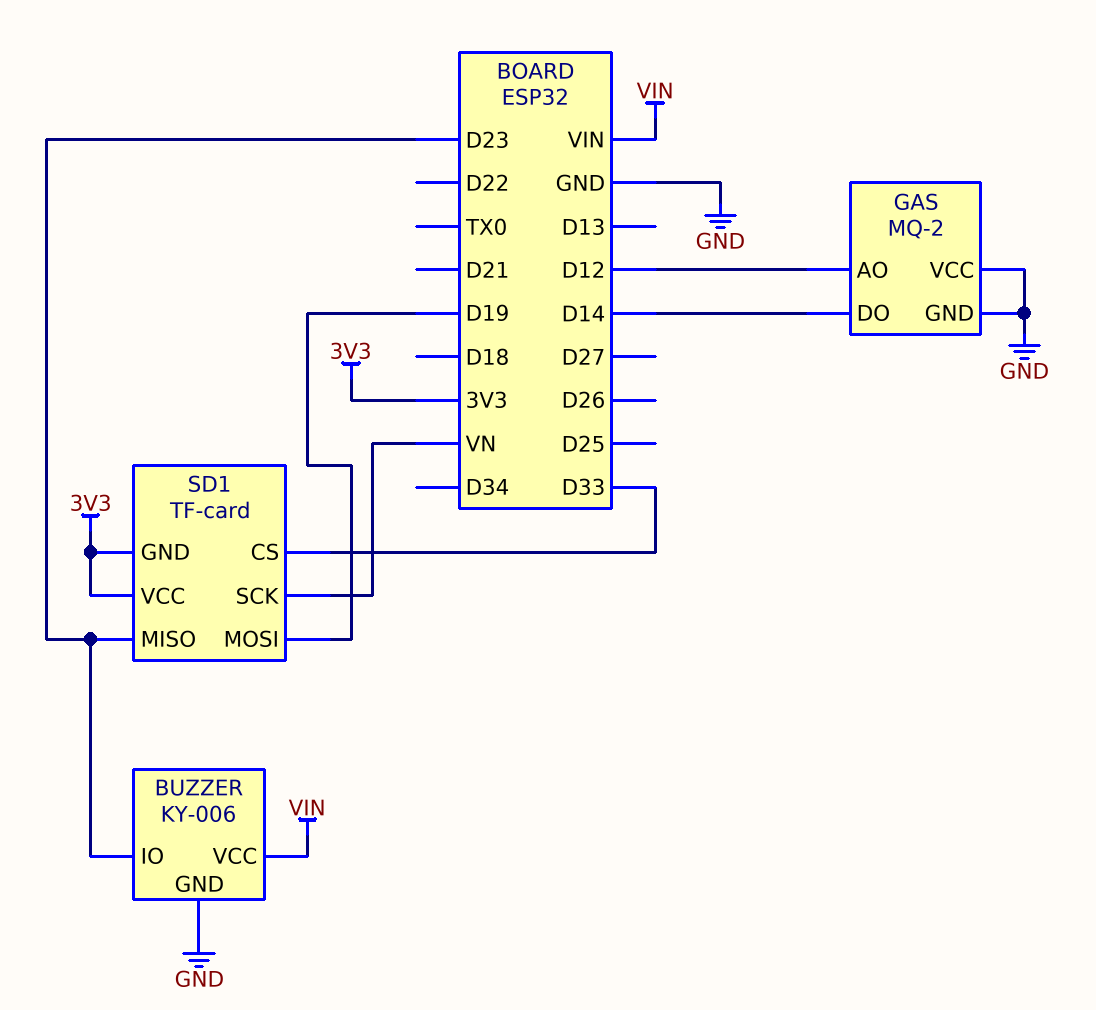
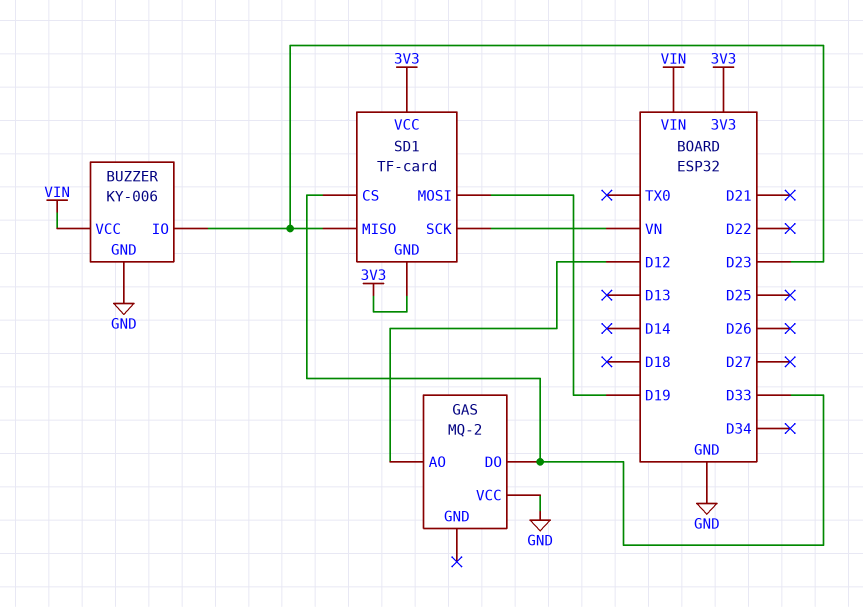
GAS pin DO: D14 -> D33
GAS pin GND: GND -> none

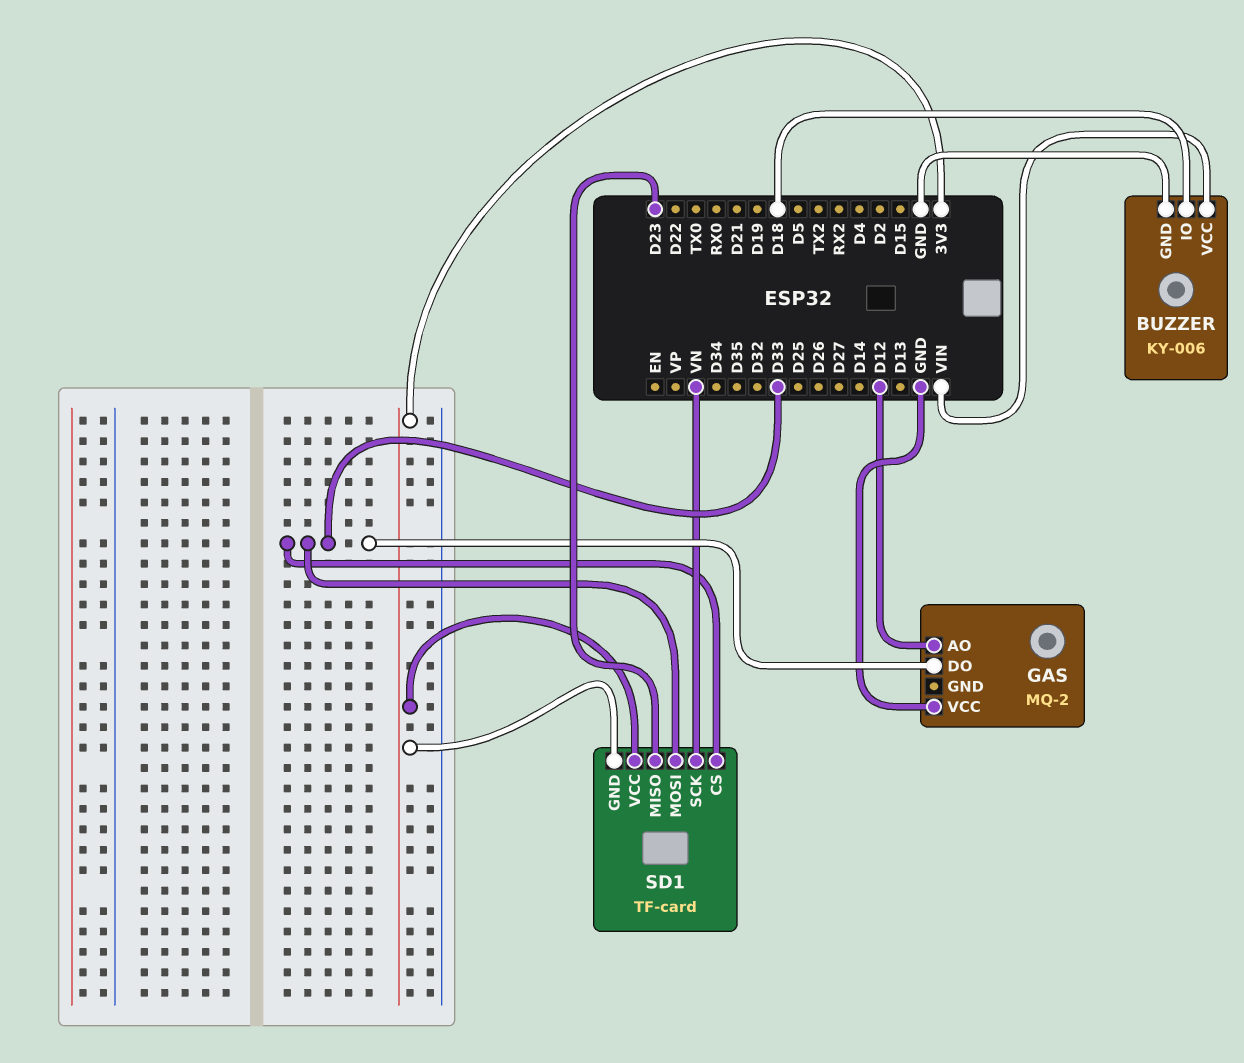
BUZZER pin IO: D23 -> D18
SD1 pin MOSI: D19 -> D33

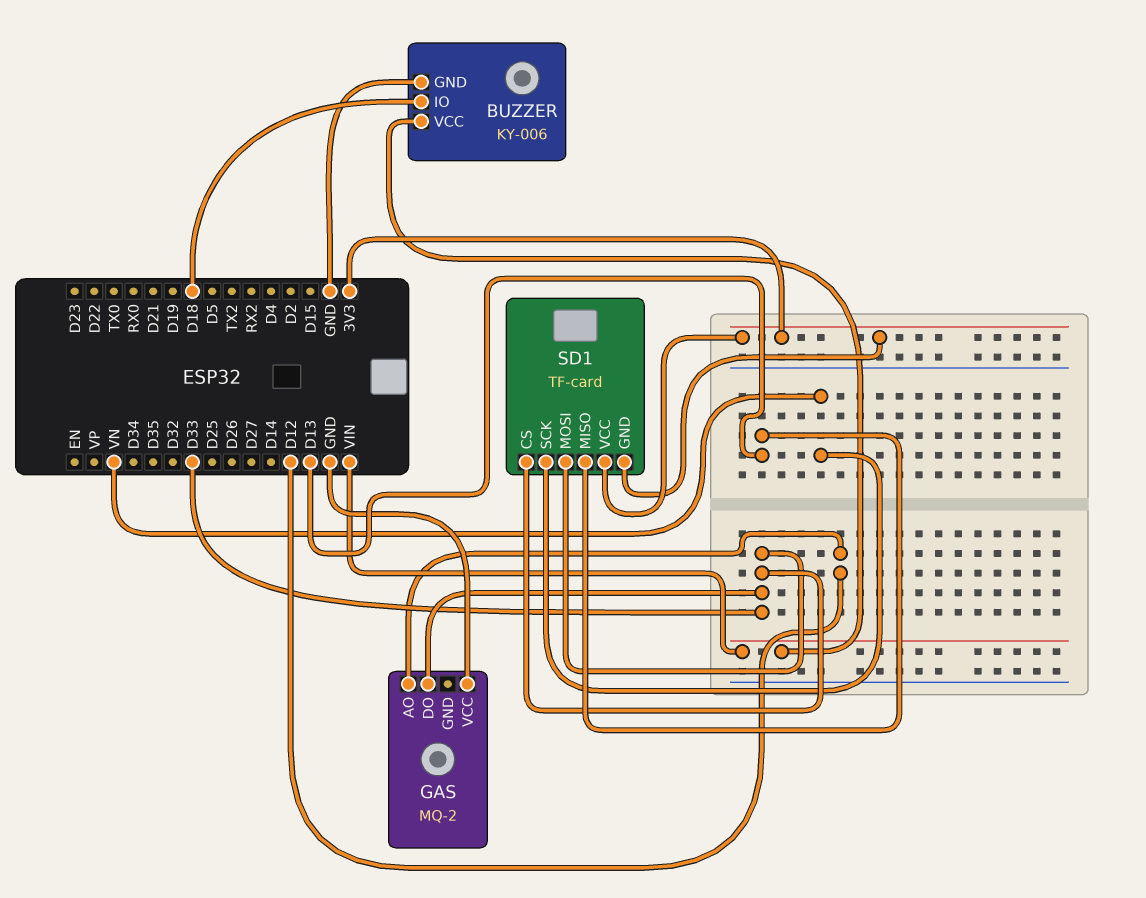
SD1 pin MISO: D23 -> D13

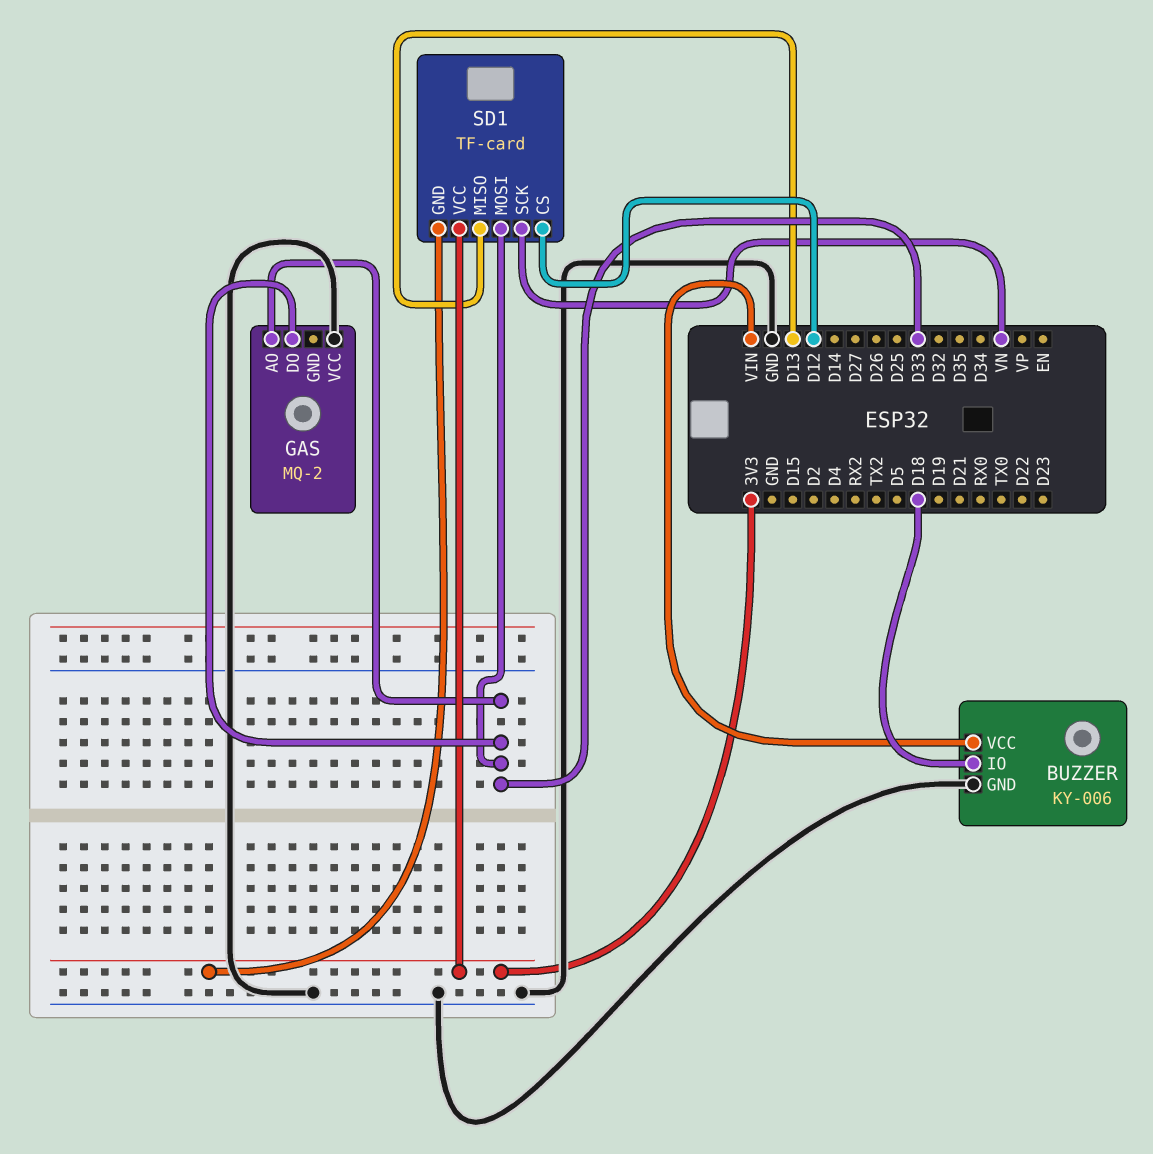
GAS pin AO: D12 -> D33
SD1 pin CS: D33 -> D12

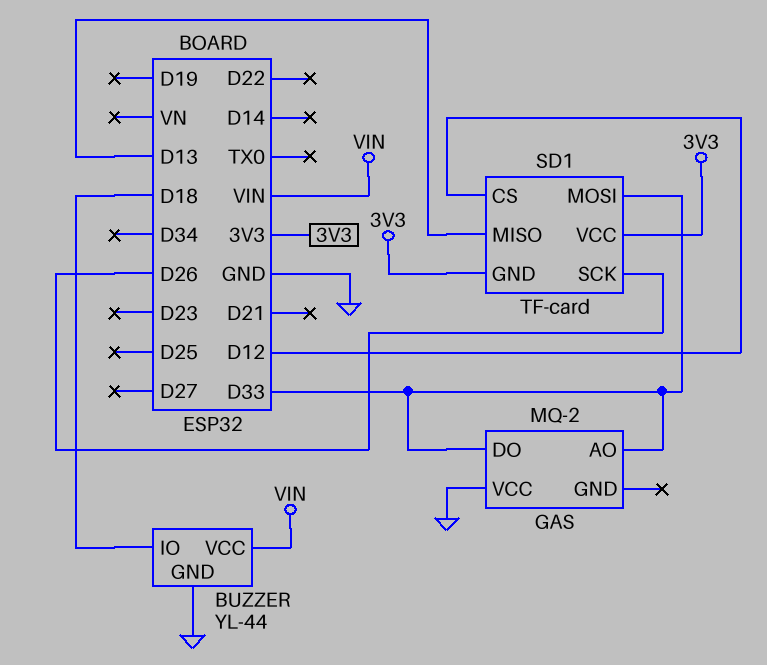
BUZZER: KY-006 -> YL-44
SD1 pin SCK: VN -> D26

